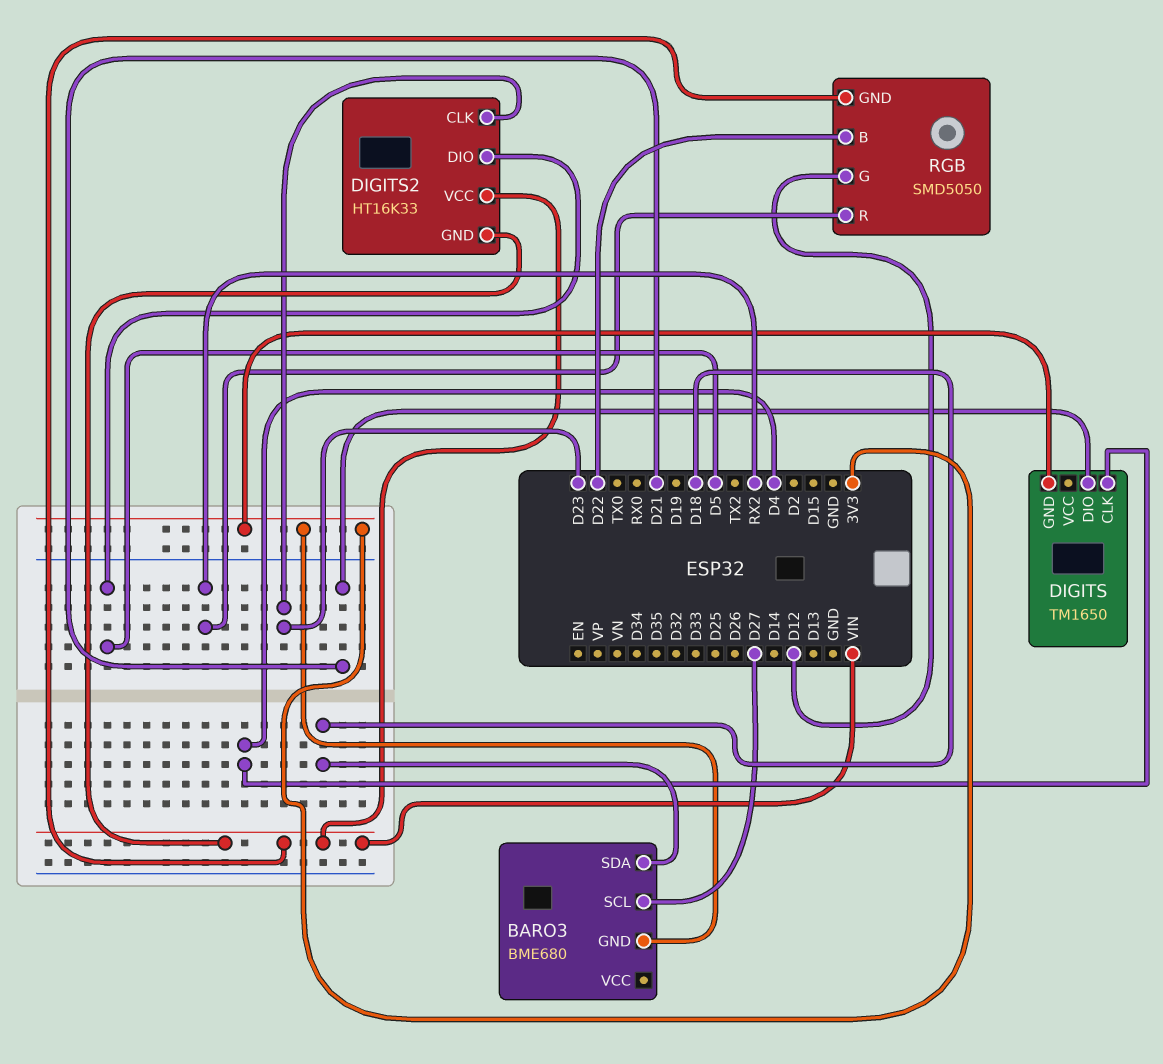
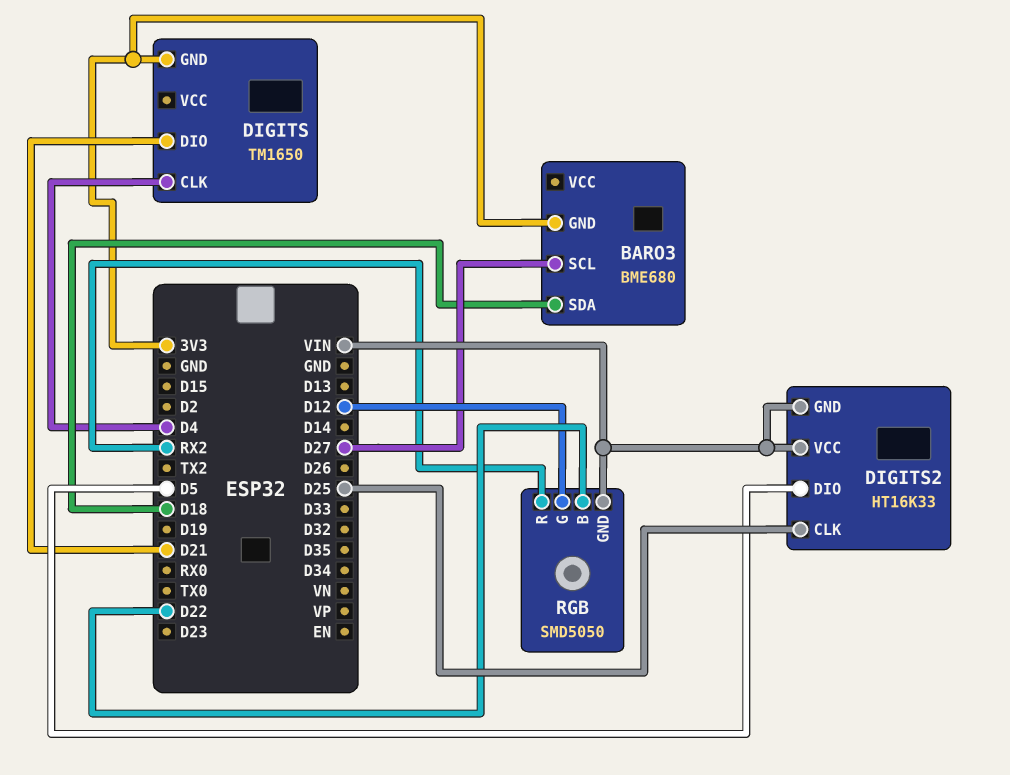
DIGITS2 pin CLK: D23 -> D25

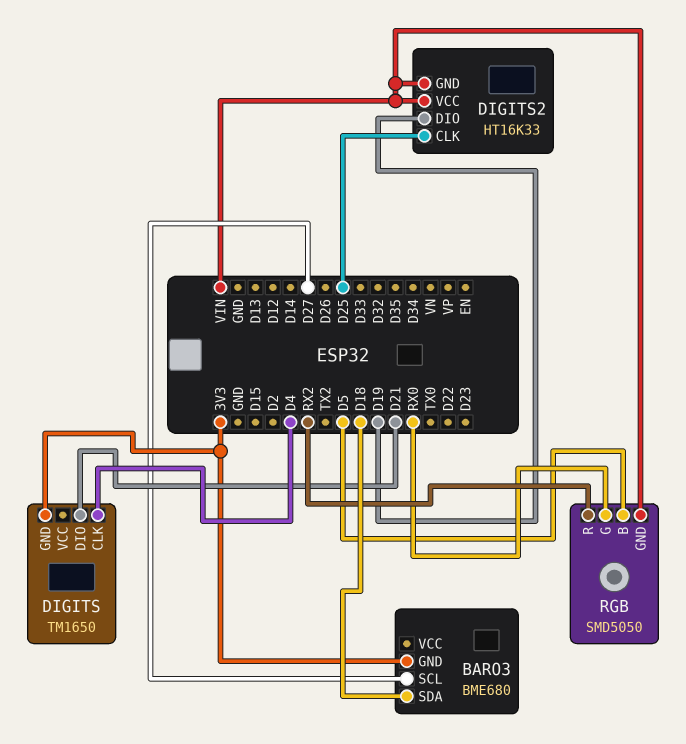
DIGITS2 pin DIO: D5 -> D19
RGB pin B: D22 -> D5
RGB pin G: D12 -> RX0

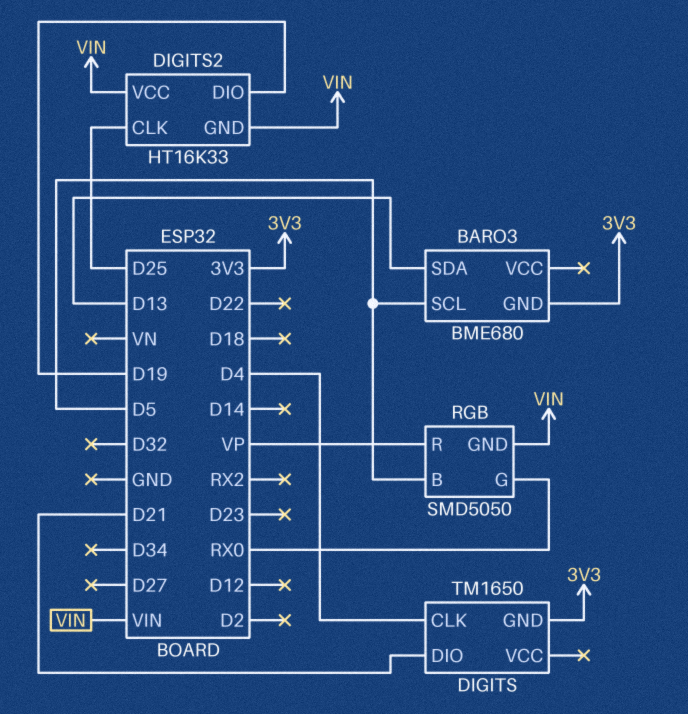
BARO3 pin SCL: D27 -> D5
BARO3 pin SDA: D18 -> D13
RGB pin R: RX2 -> VP

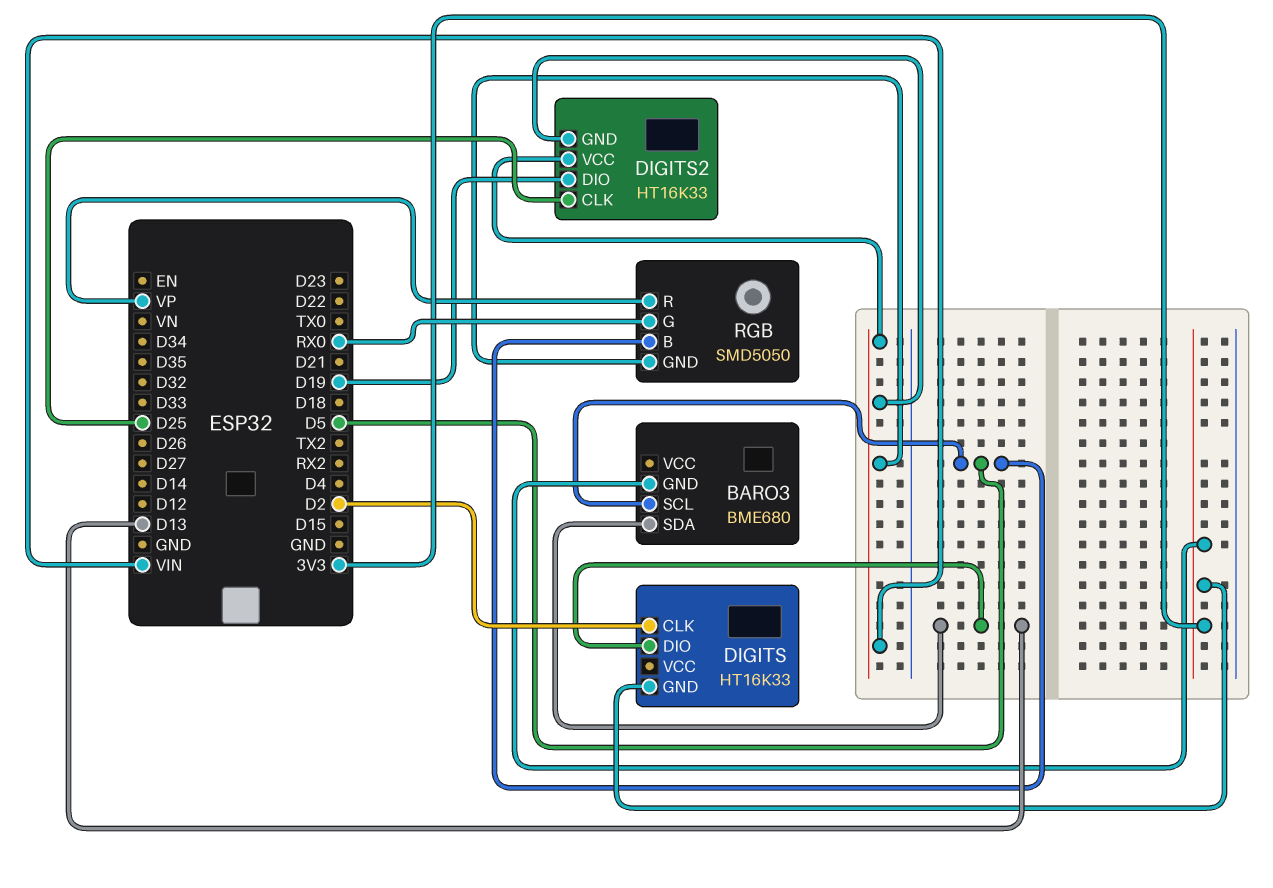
DIGITS: TM1650 -> HT16K33
DIGITS pin CLK: D4 -> D2
DIGITS pin DIO: D21 -> D13

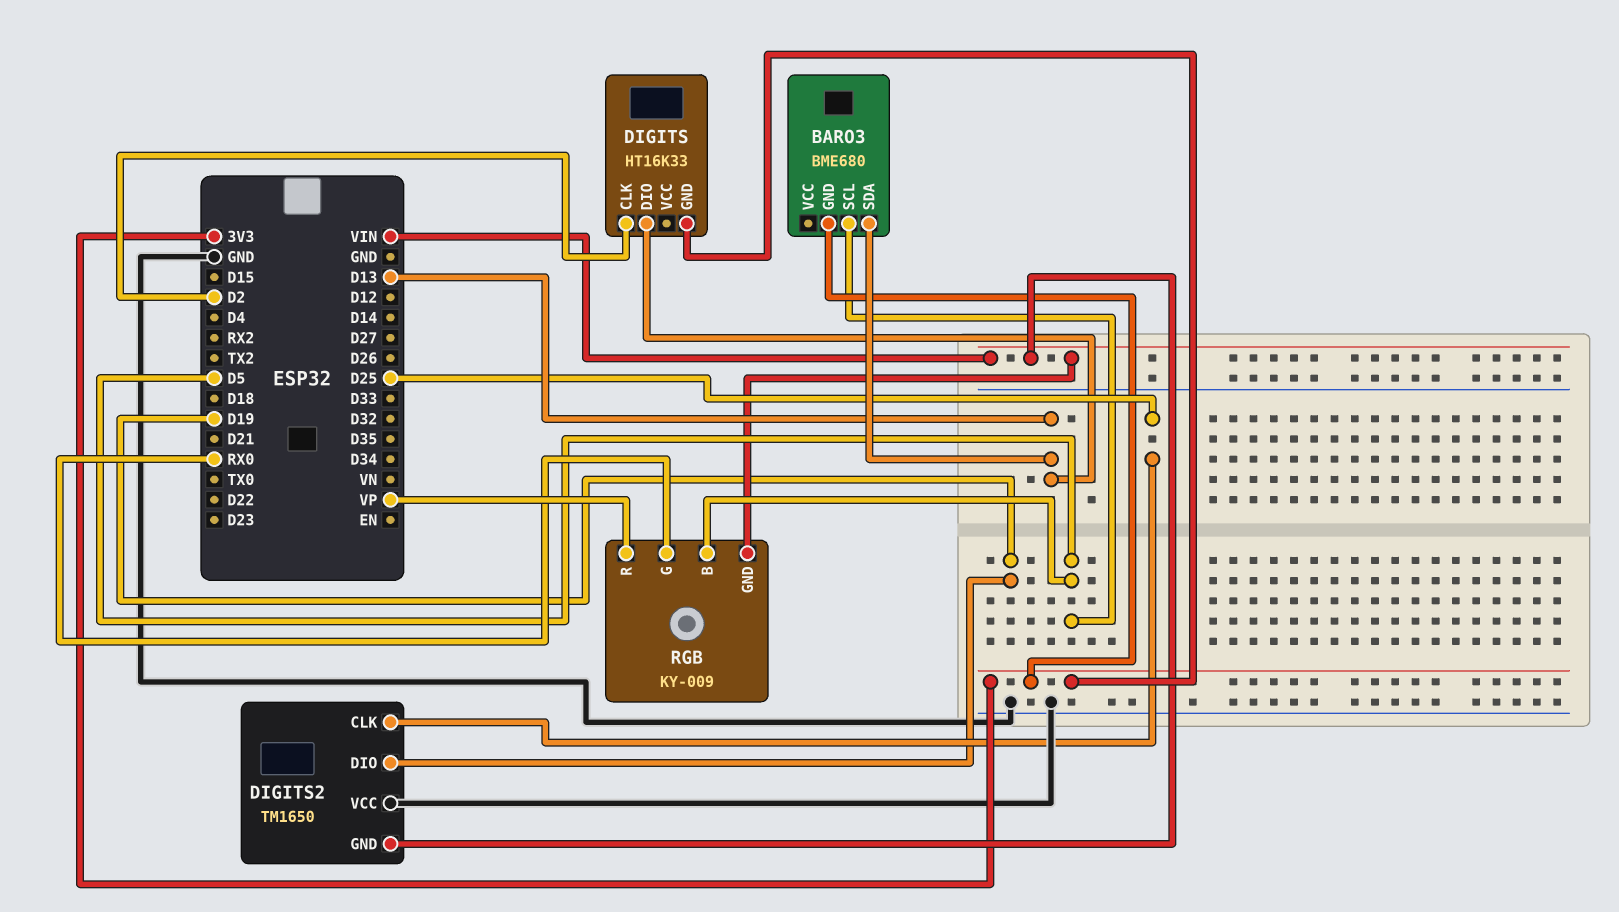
DIGITS2: HT16K33 -> TM1650
DIGITS2 pin VCC: VIN -> GND
RGB: SMD5050 -> KY-009

